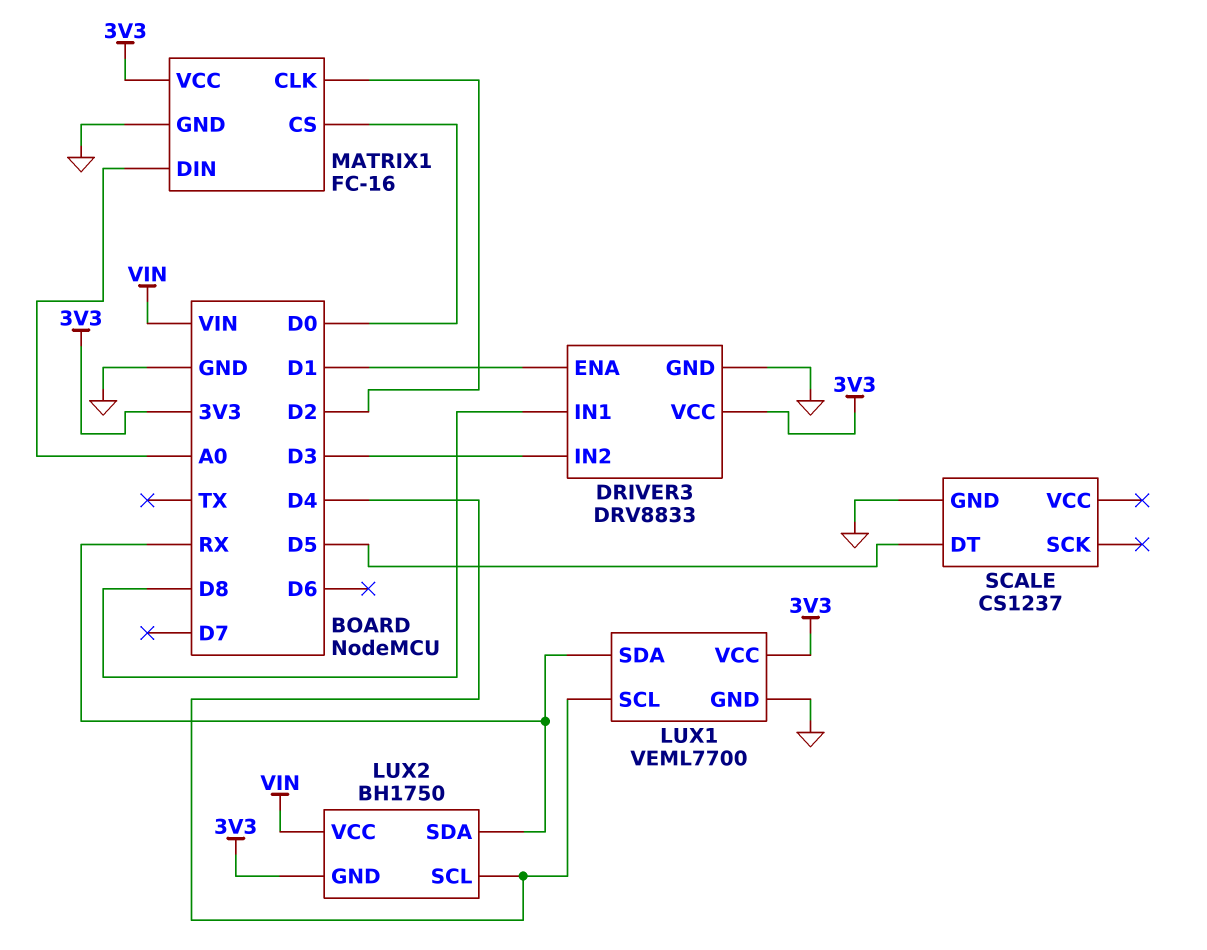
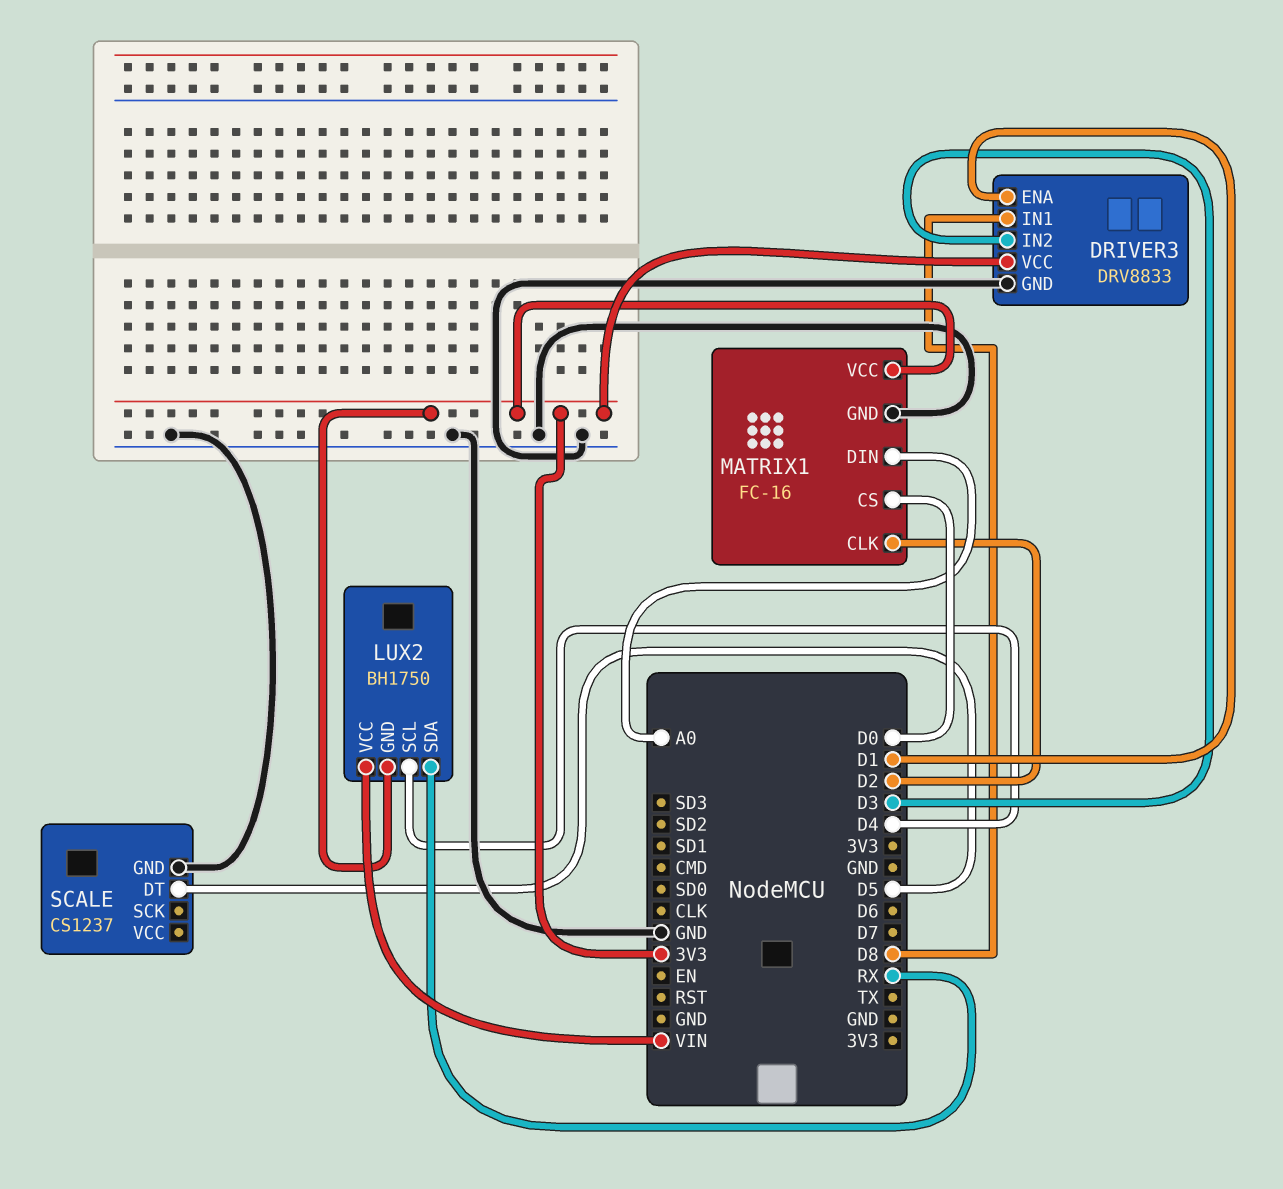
LUX1: VEML7700 -> none
LUX1 pin GND: GND -> none
LUX1 pin SCL: D4 -> none
LUX1 pin SDA: RX -> none
LUX1 pin VCC: 3V3 -> none

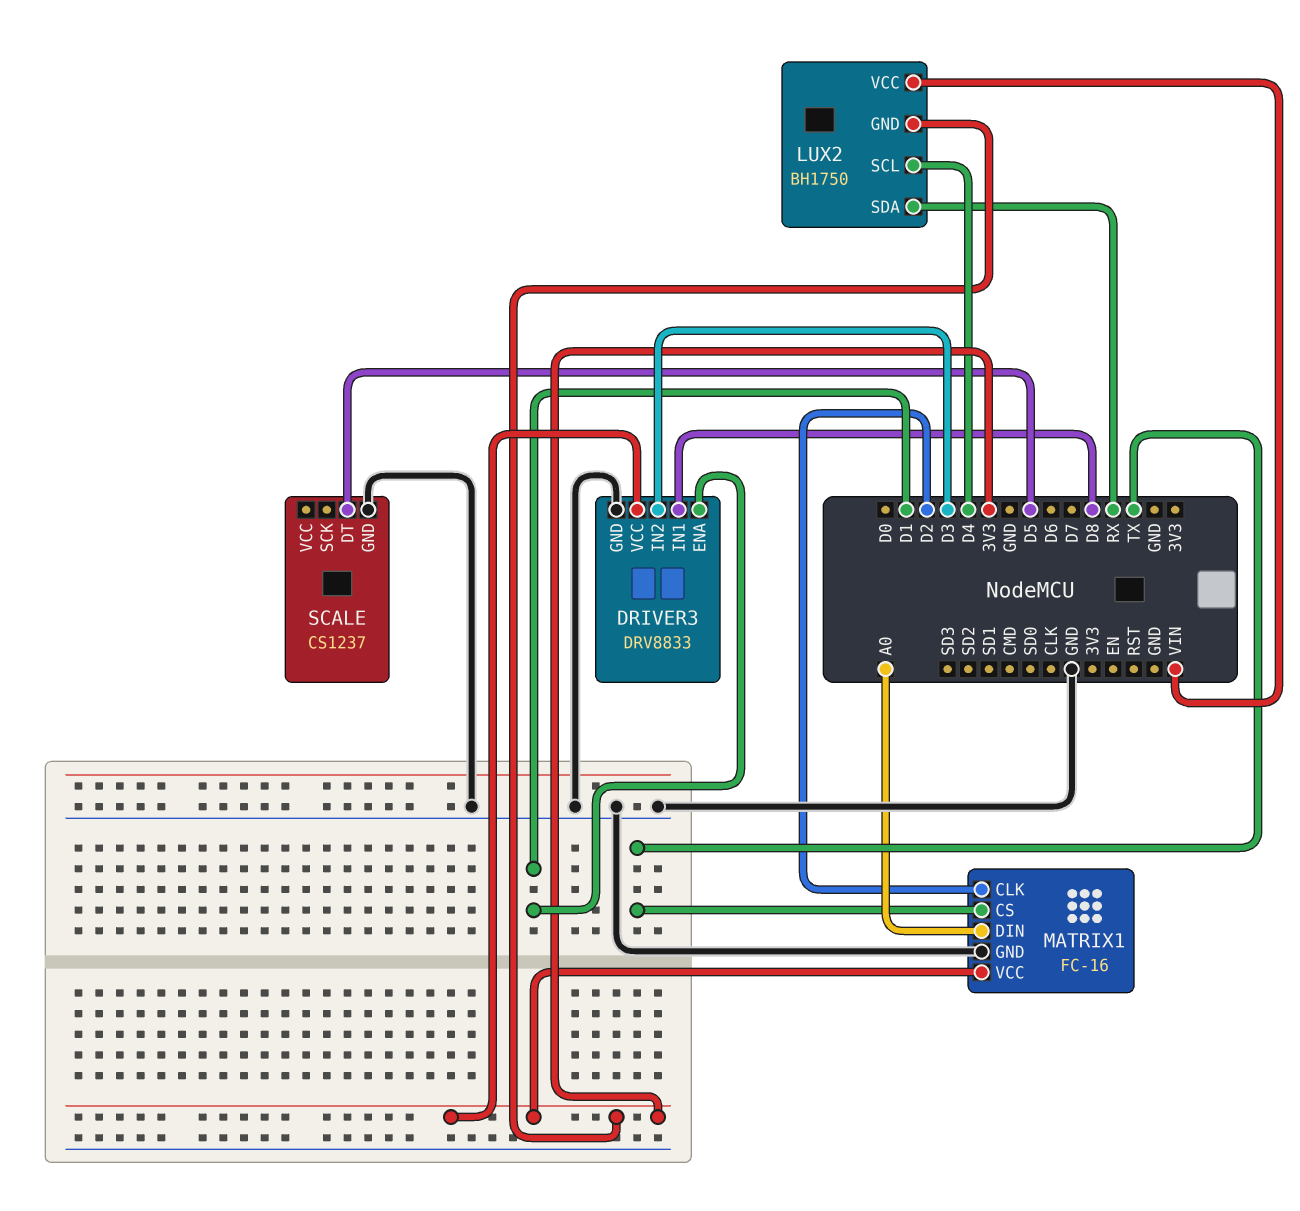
MATRIX1 pin CS: D0 -> TX

